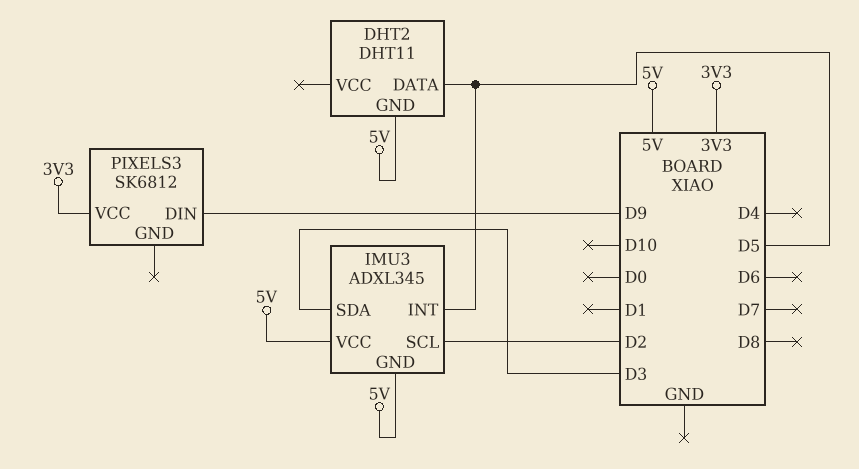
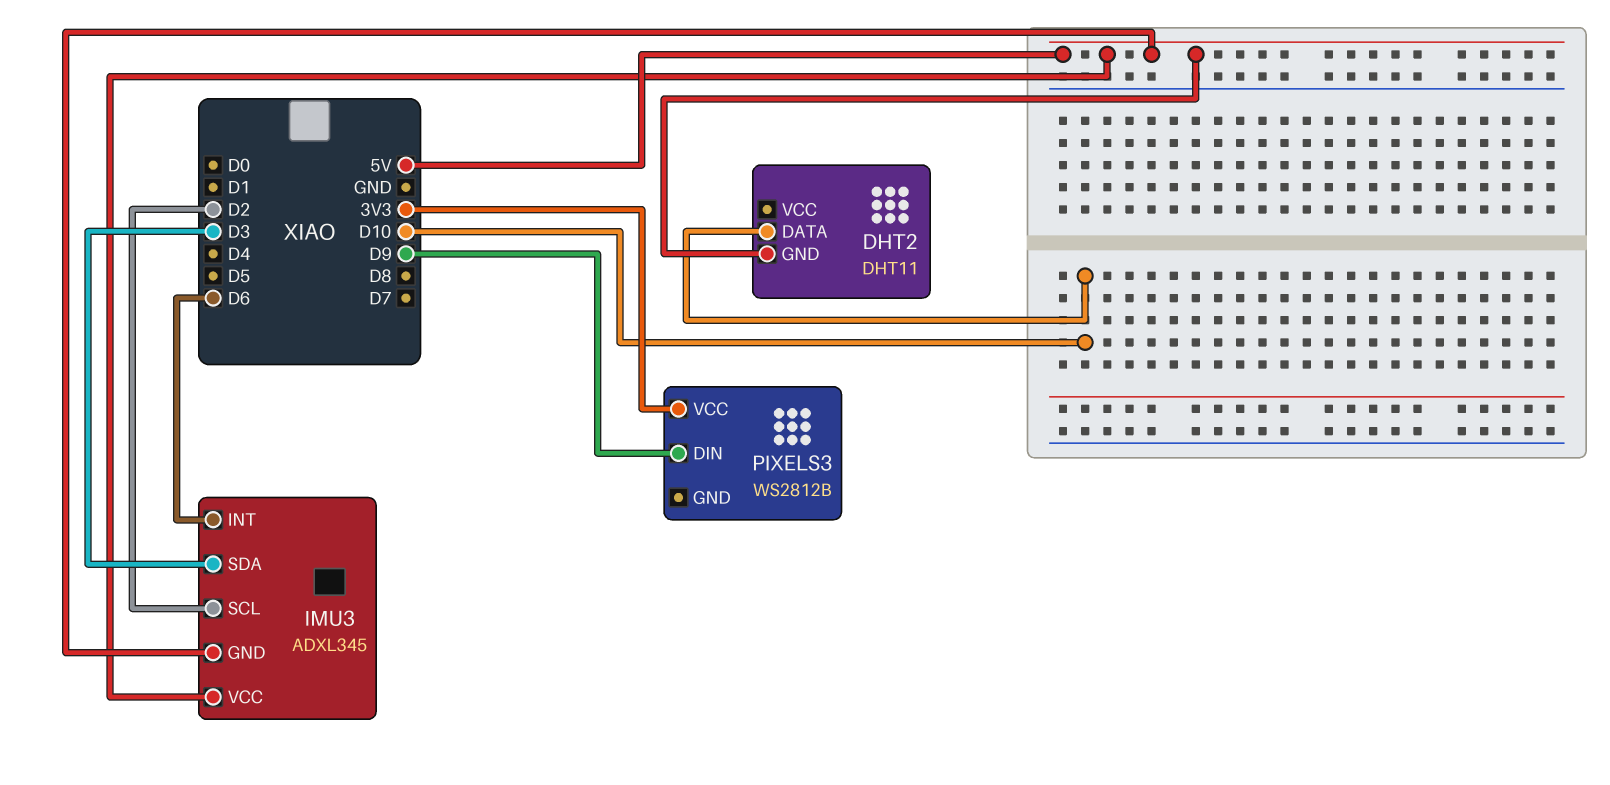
DHT2 pin DATA: D5 -> D10
IMU3 pin INT: D5 -> D6
PIXELS3: SK6812 -> WS2812B

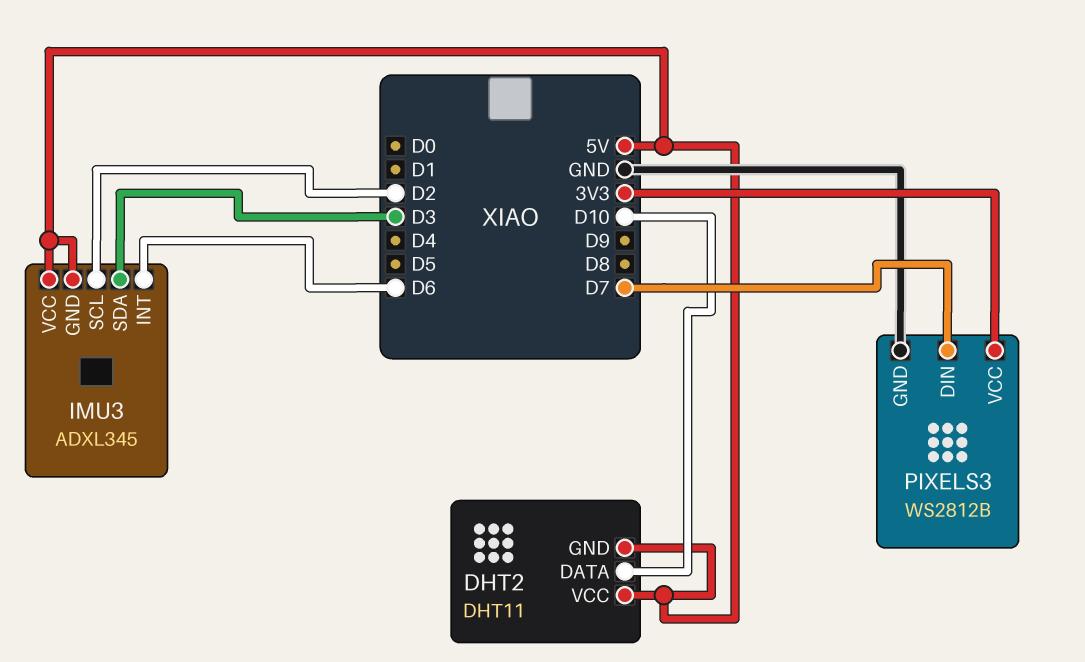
DHT2 pin VCC: none -> 5V
PIXELS3 pin DIN: D9 -> D7
PIXELS3 pin GND: none -> GND

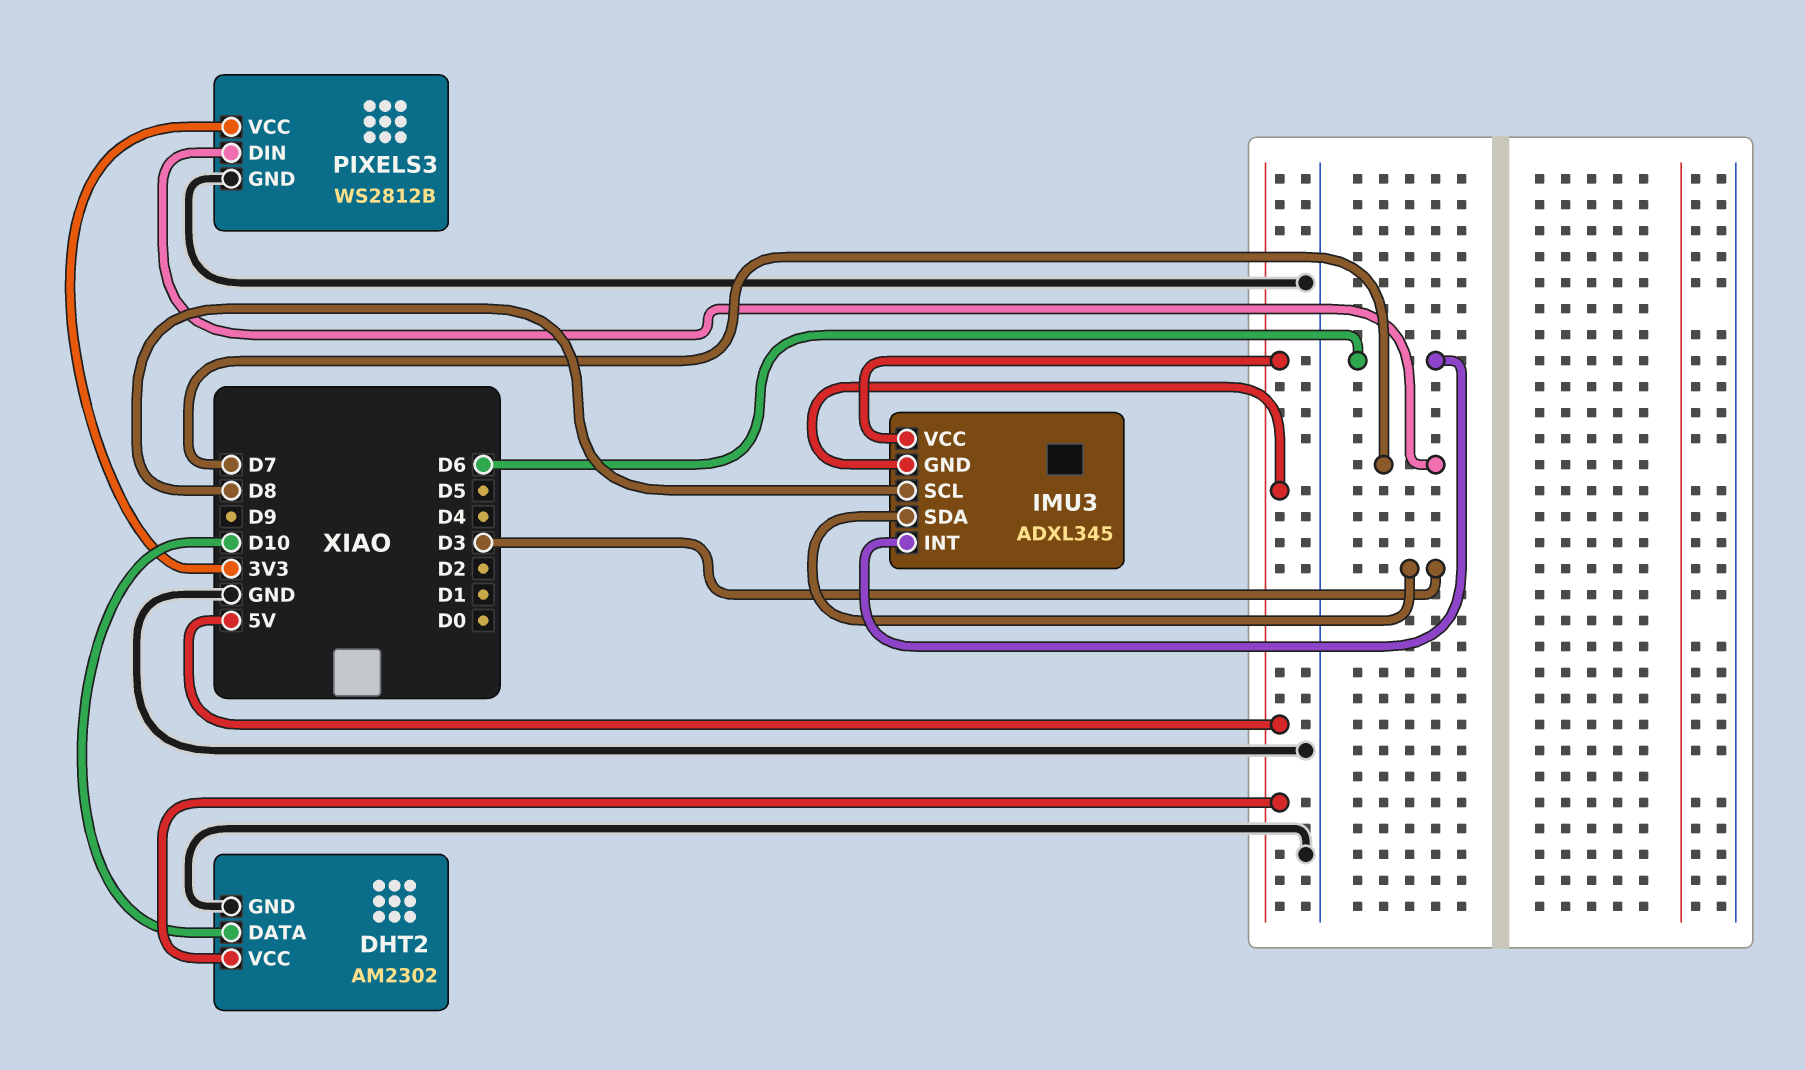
DHT2: DHT11 -> AM2302
DHT2 pin GND: 5V -> GND
IMU3 pin SCL: D2 -> D8

